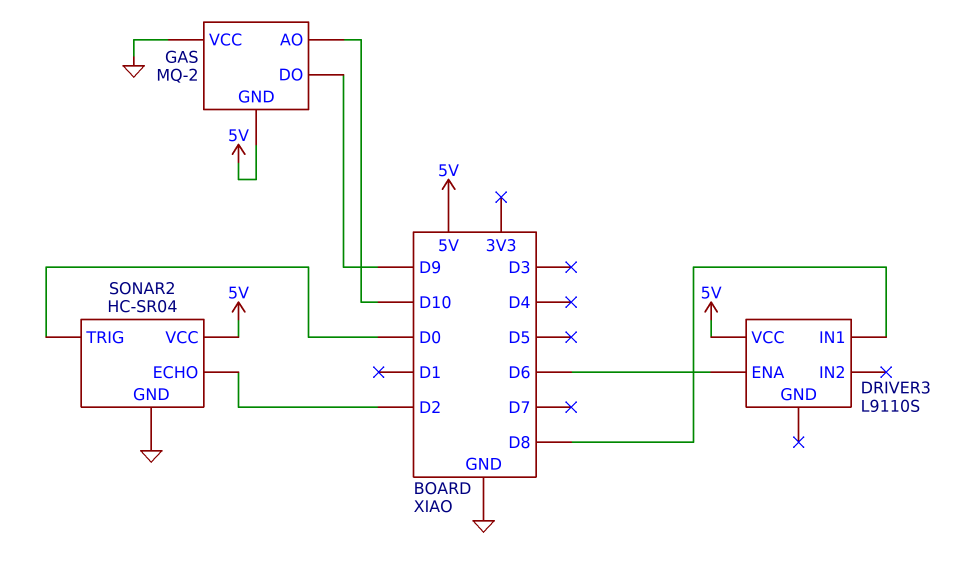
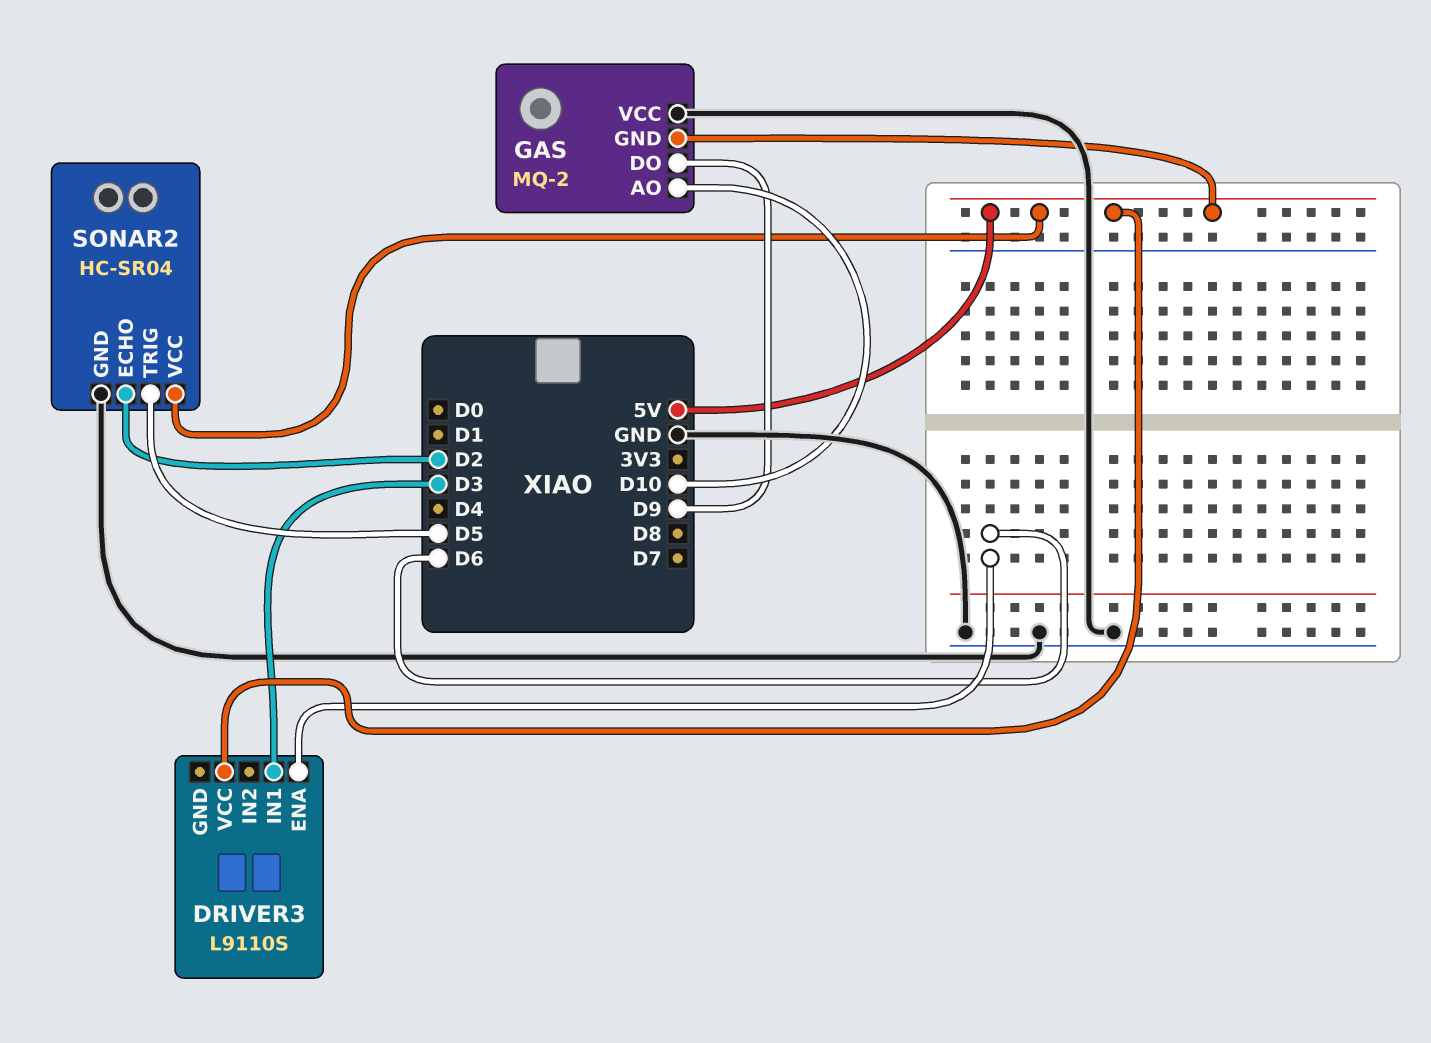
DRIVER3 pin IN1: D8 -> D3
SONAR2 pin TRIG: D0 -> D5

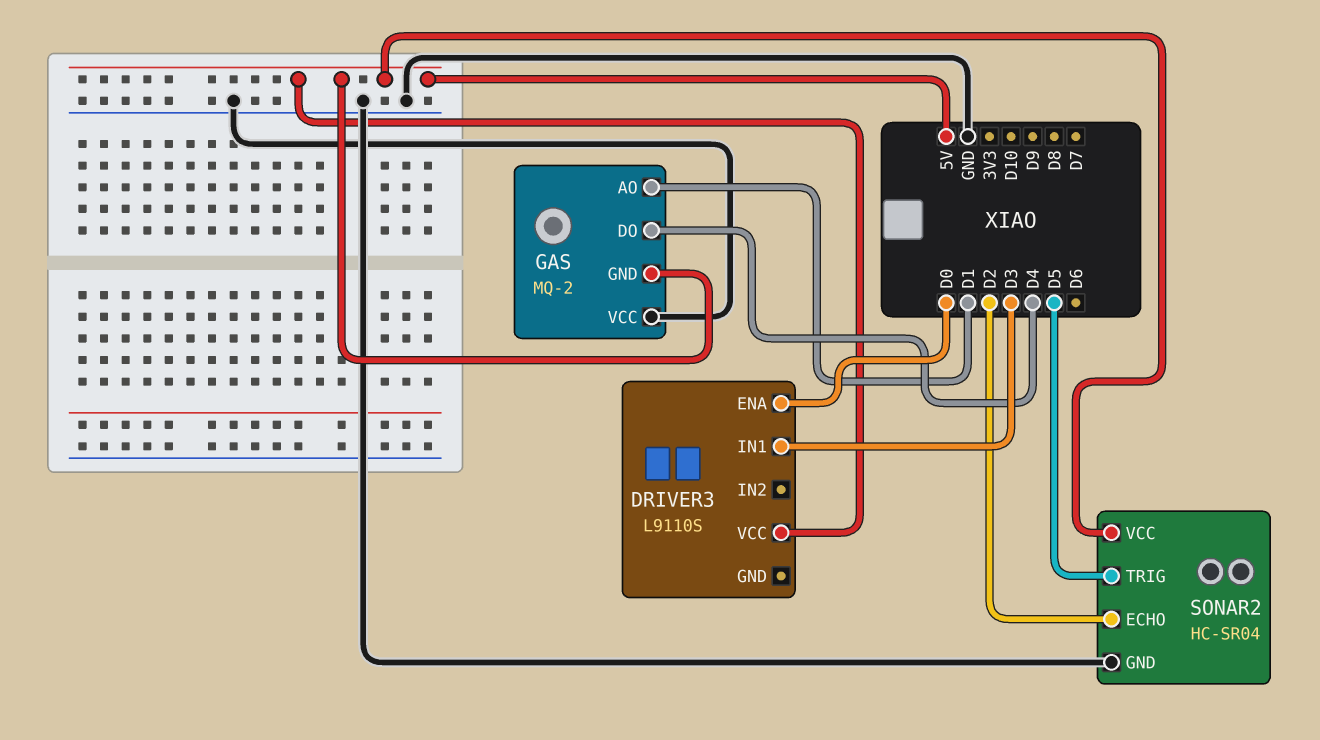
DRIVER3 pin ENA: D6 -> D0
GAS pin AO: D10 -> D1
GAS pin DO: D9 -> D4

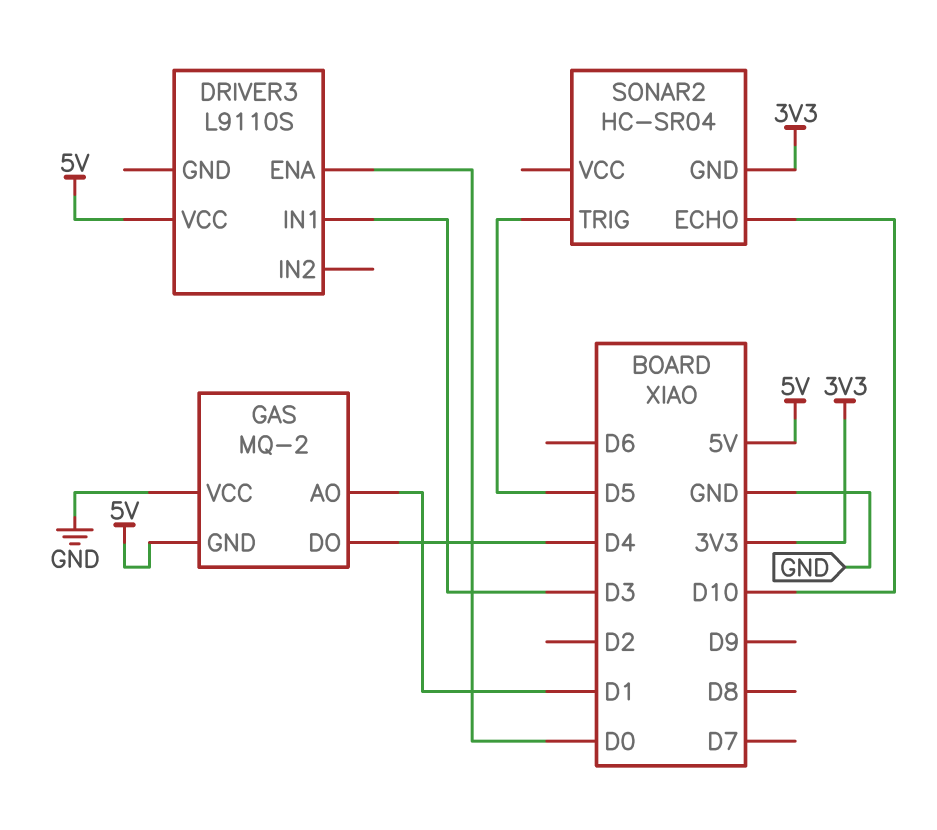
SONAR2 pin ECHO: D2 -> D10
SONAR2 pin GND: GND -> 3V3
SONAR2 pin VCC: 5V -> none

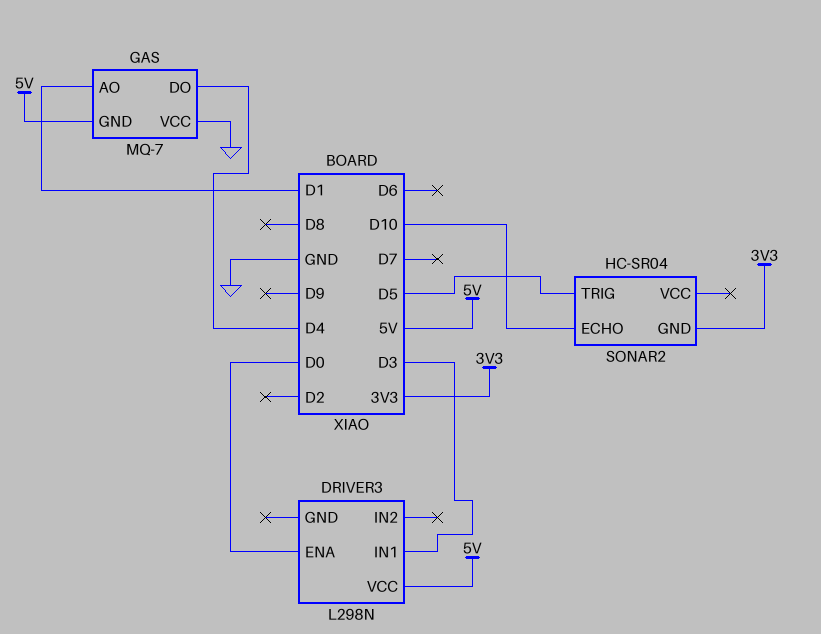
DRIVER3: L9110S -> L298N
GAS: MQ-2 -> MQ-7

